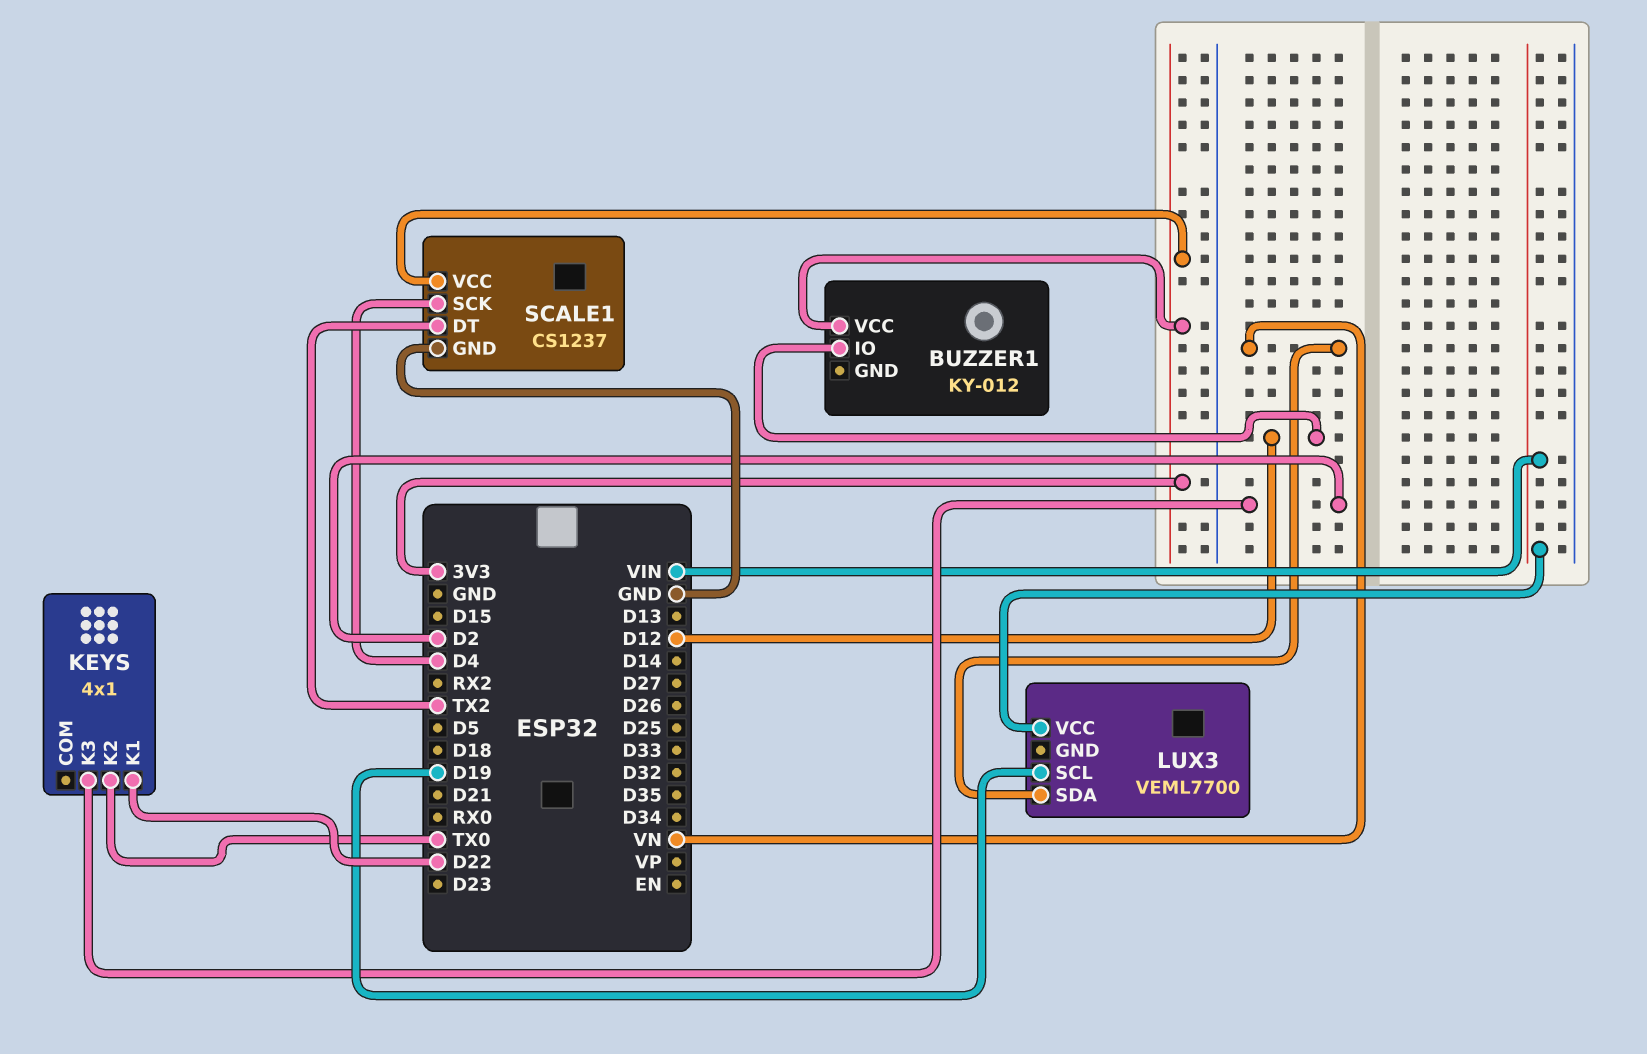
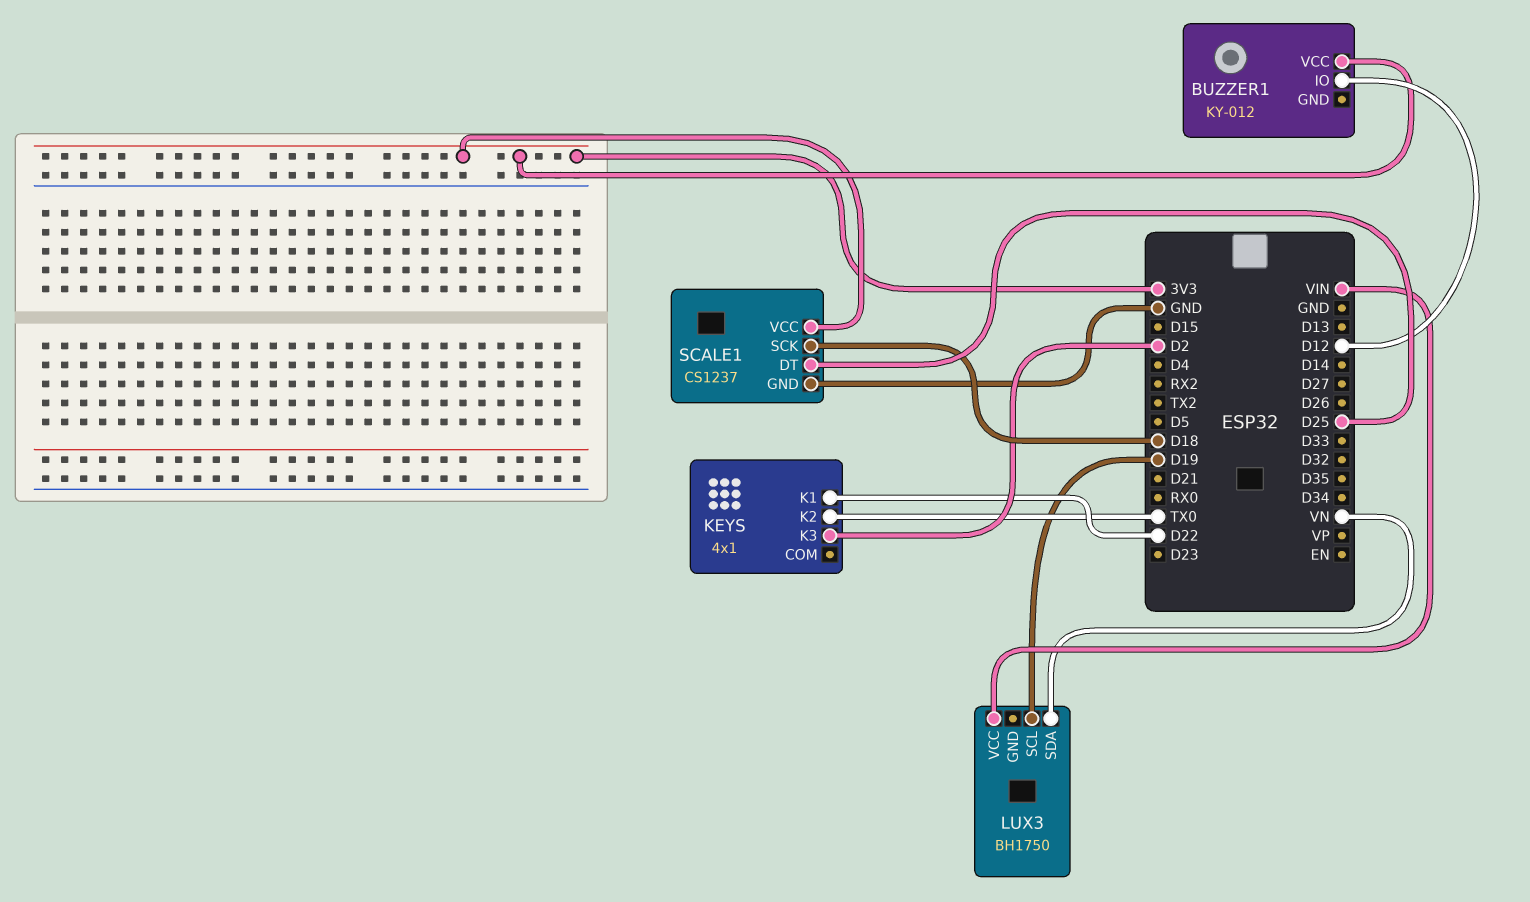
LUX3: VEML7700 -> BH1750
SCALE1 pin DT: TX2 -> D25
SCALE1 pin SCK: D4 -> D18

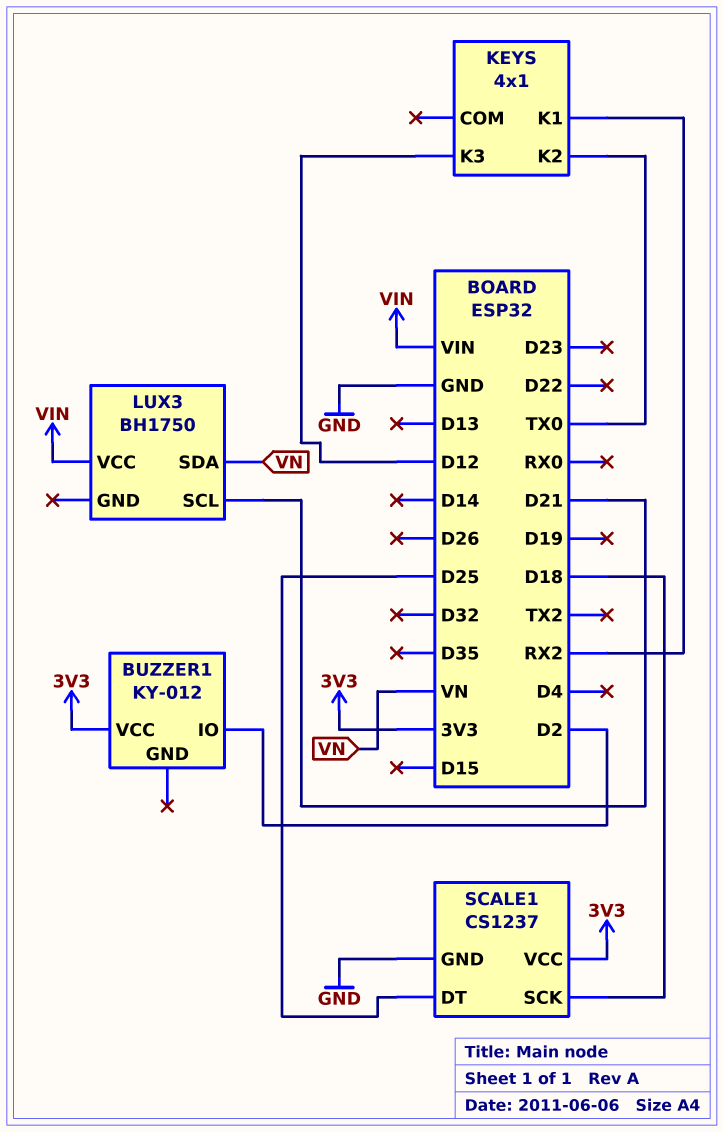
BUZZER1 pin IO: D12 -> D2
KEYS pin K1: D22 -> RX2
KEYS pin K3: D2 -> D12
LUX3 pin SCL: D19 -> D21

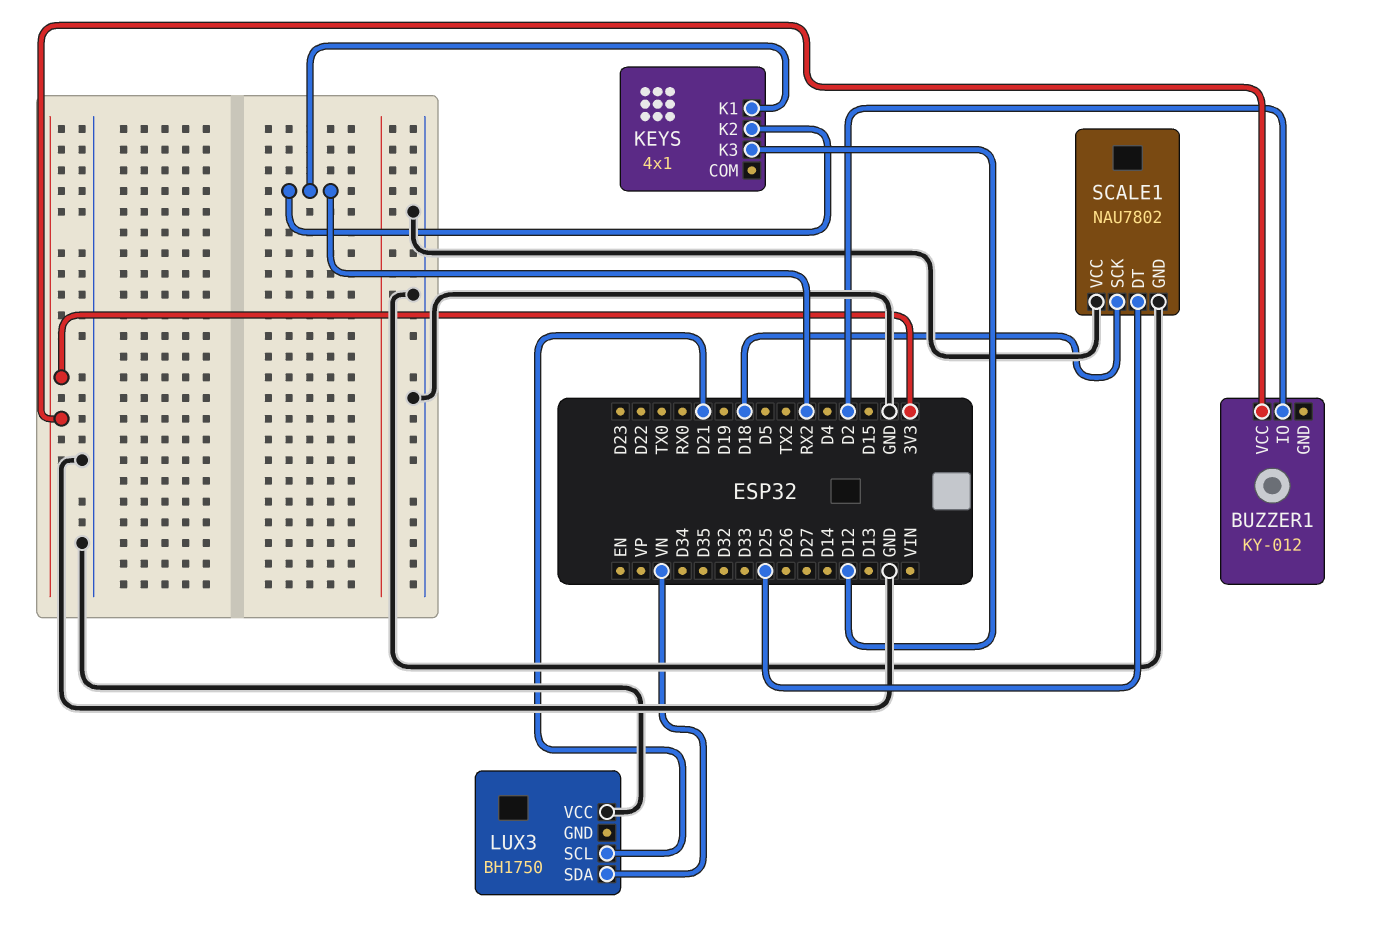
KEYS pin K2: TX0 -> RX2
LUX3 pin VCC: VIN -> GND
SCALE1: CS1237 -> NAU7802
SCALE1 pin VCC: 3V3 -> GND

